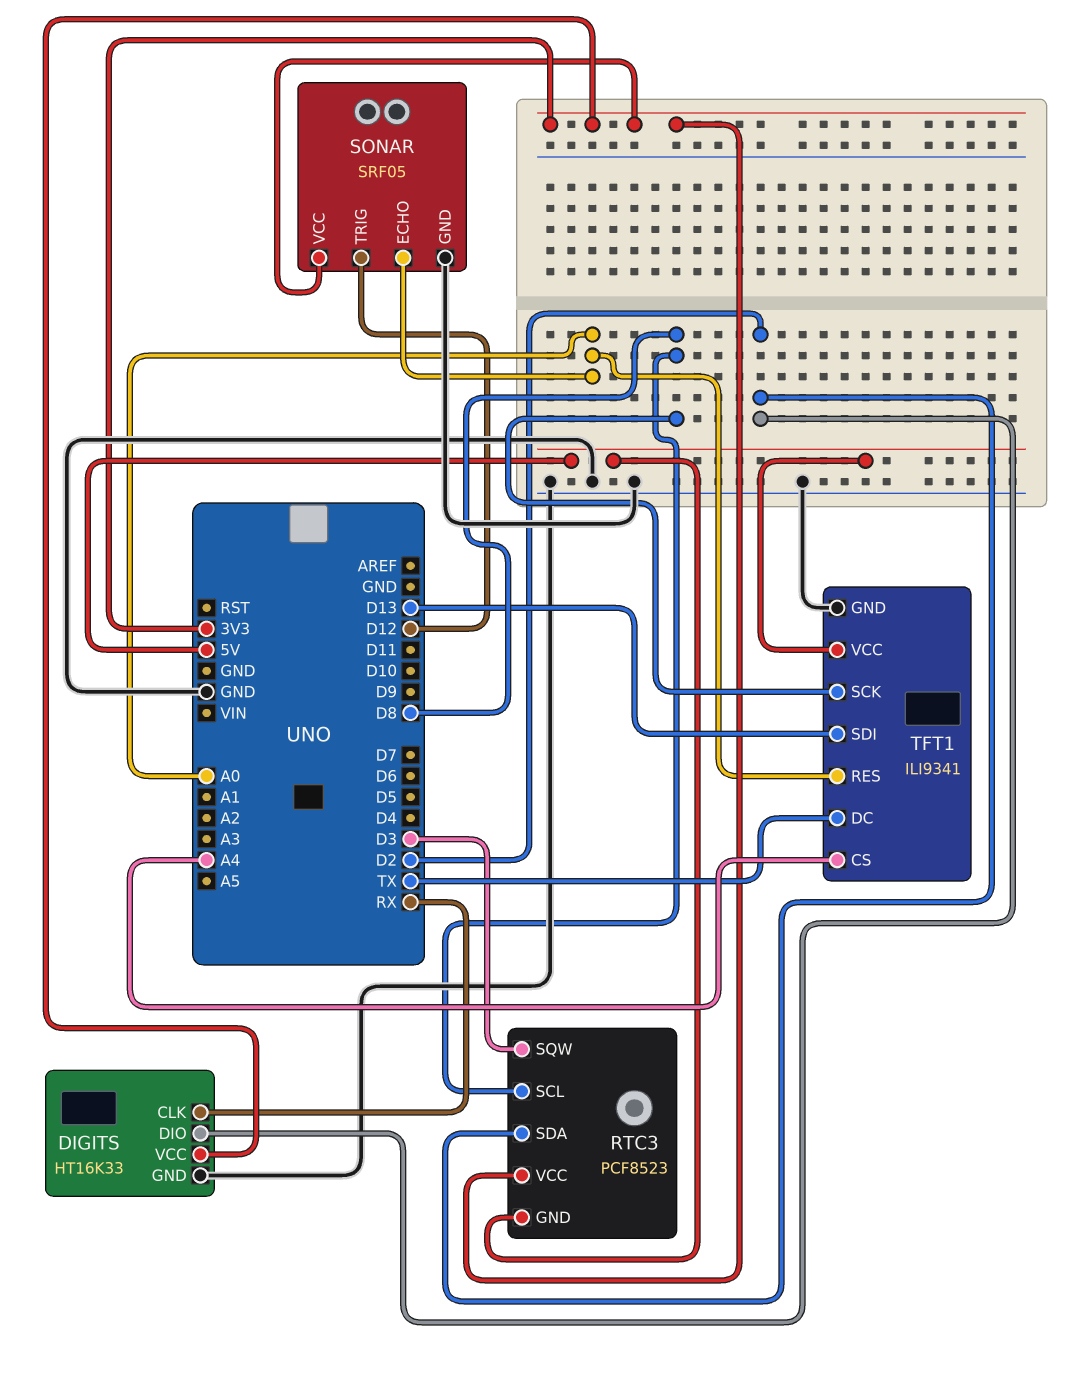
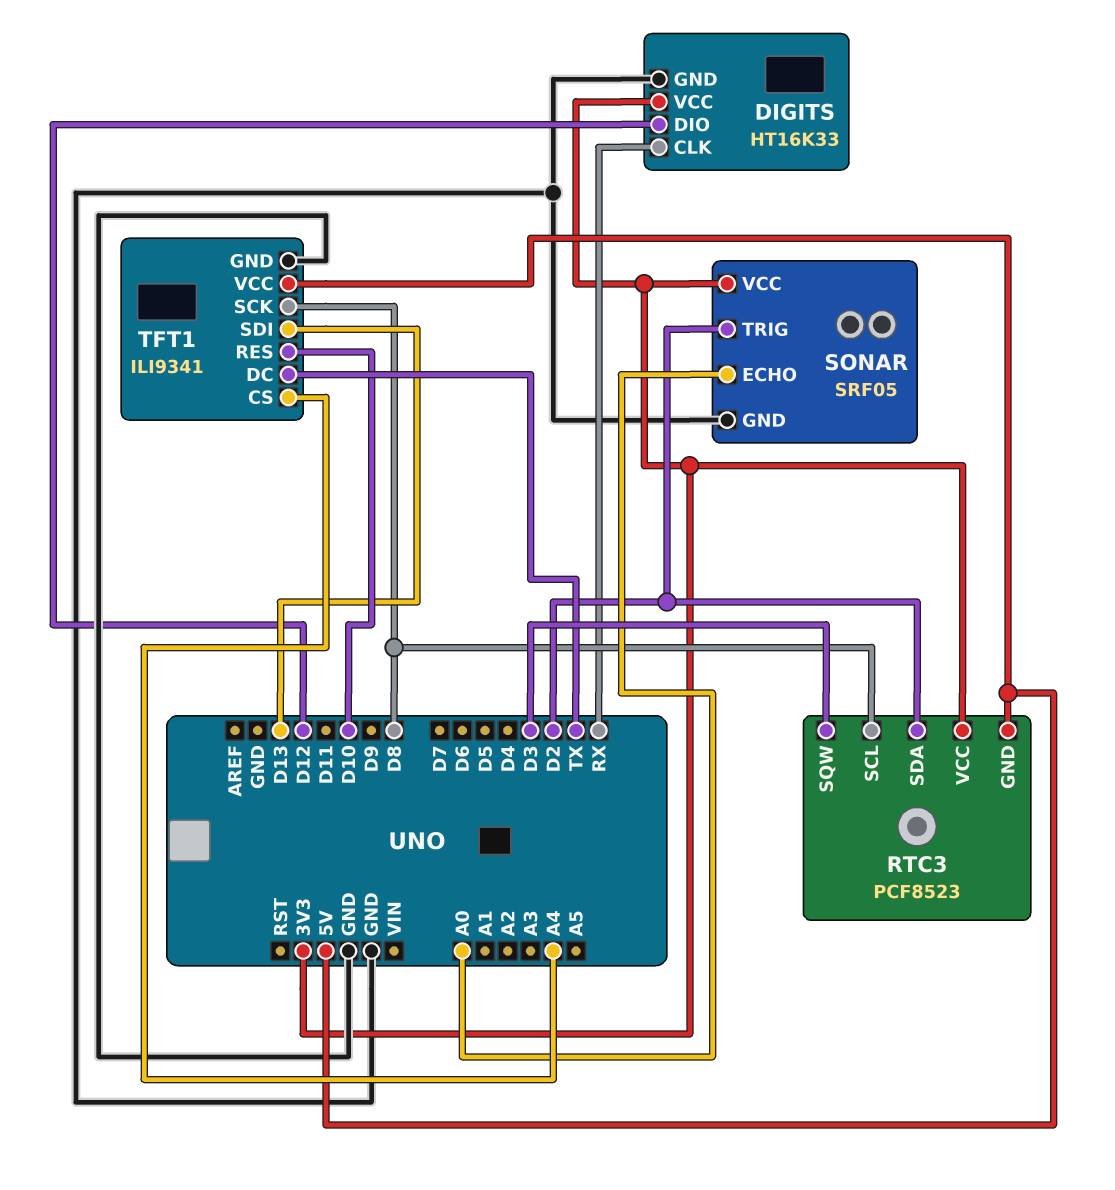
DIGITS pin DIO: D2 -> D12
SONAR pin TRIG: D12 -> D2
TFT1 pin RES: A0 -> D10

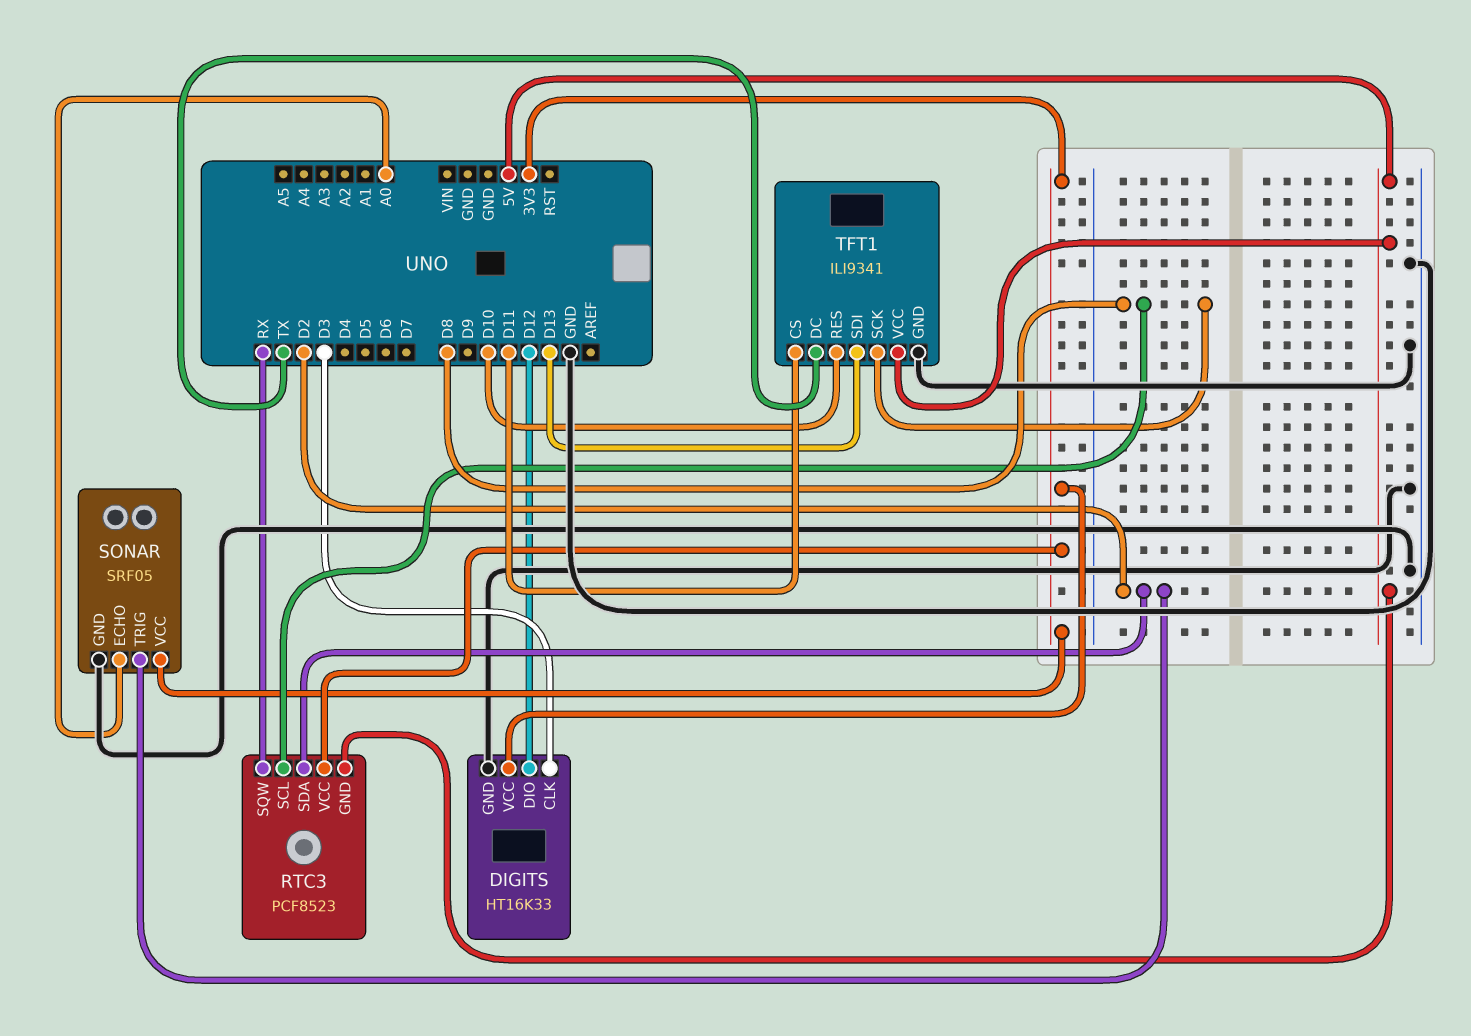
DIGITS pin CLK: RX -> D3
RTC3 pin SQW: D3 -> RX
TFT1 pin CS: A4 -> D11

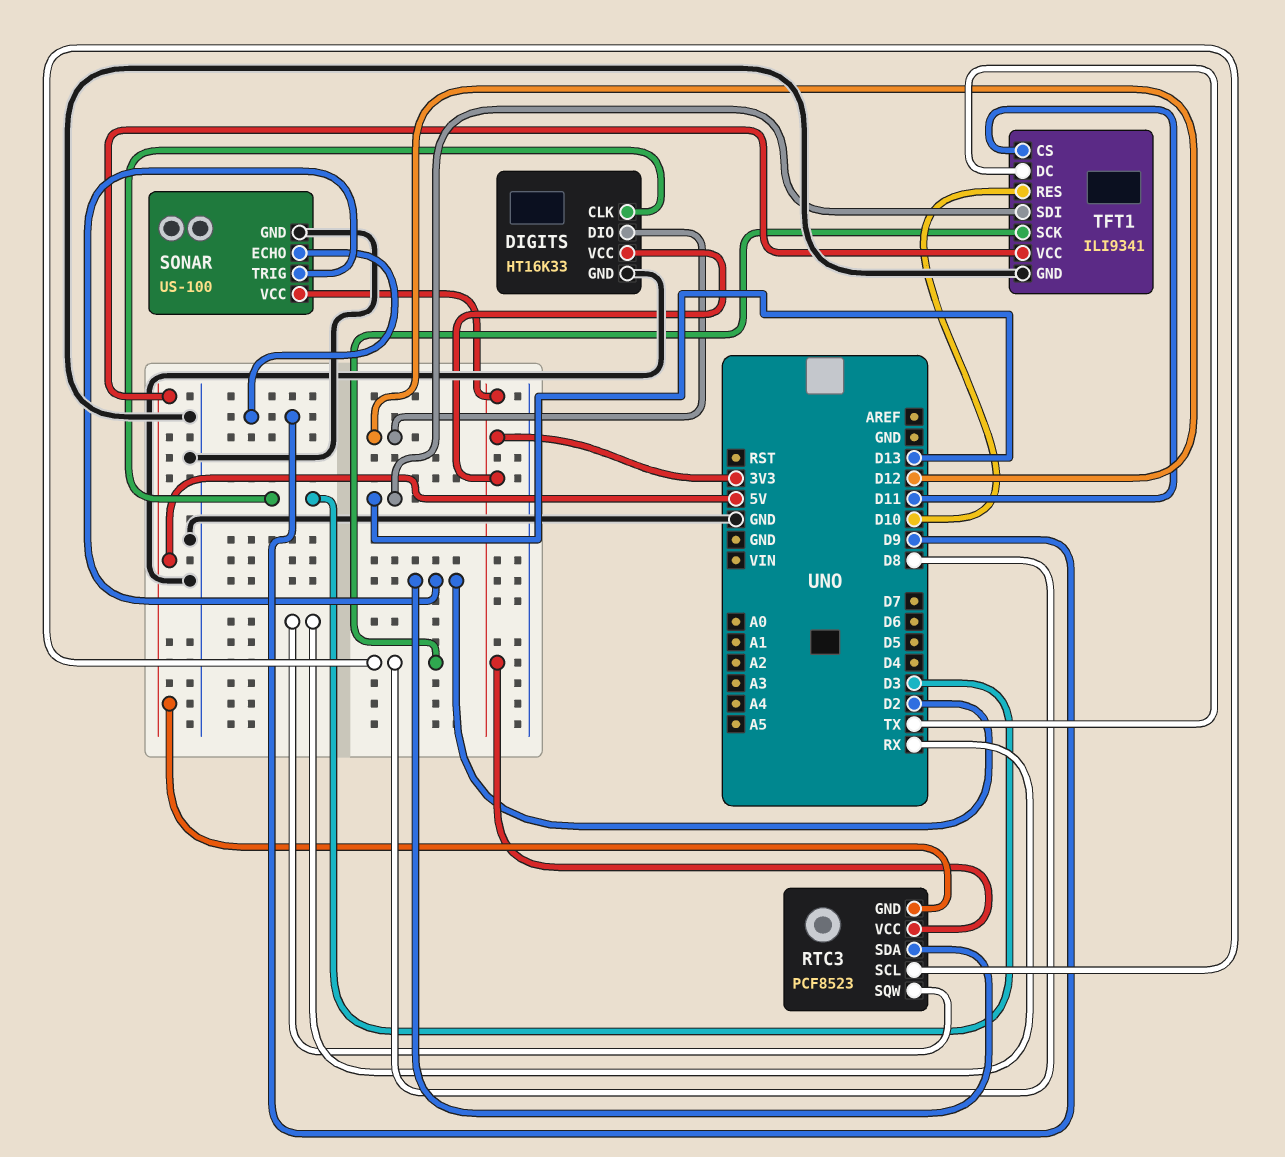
SONAR: SRF05 -> US-100
SONAR pin ECHO: A0 -> D9

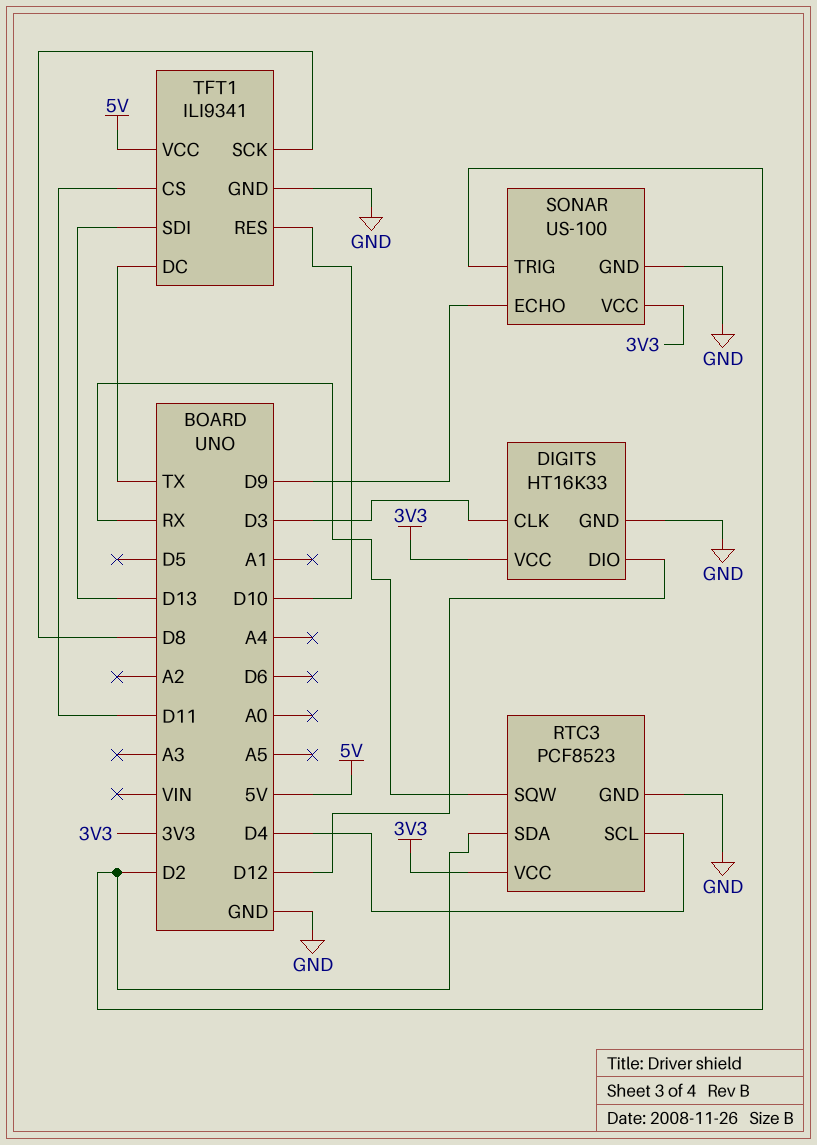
RTC3 pin GND: 5V -> GND
RTC3 pin SCL: D8 -> D4

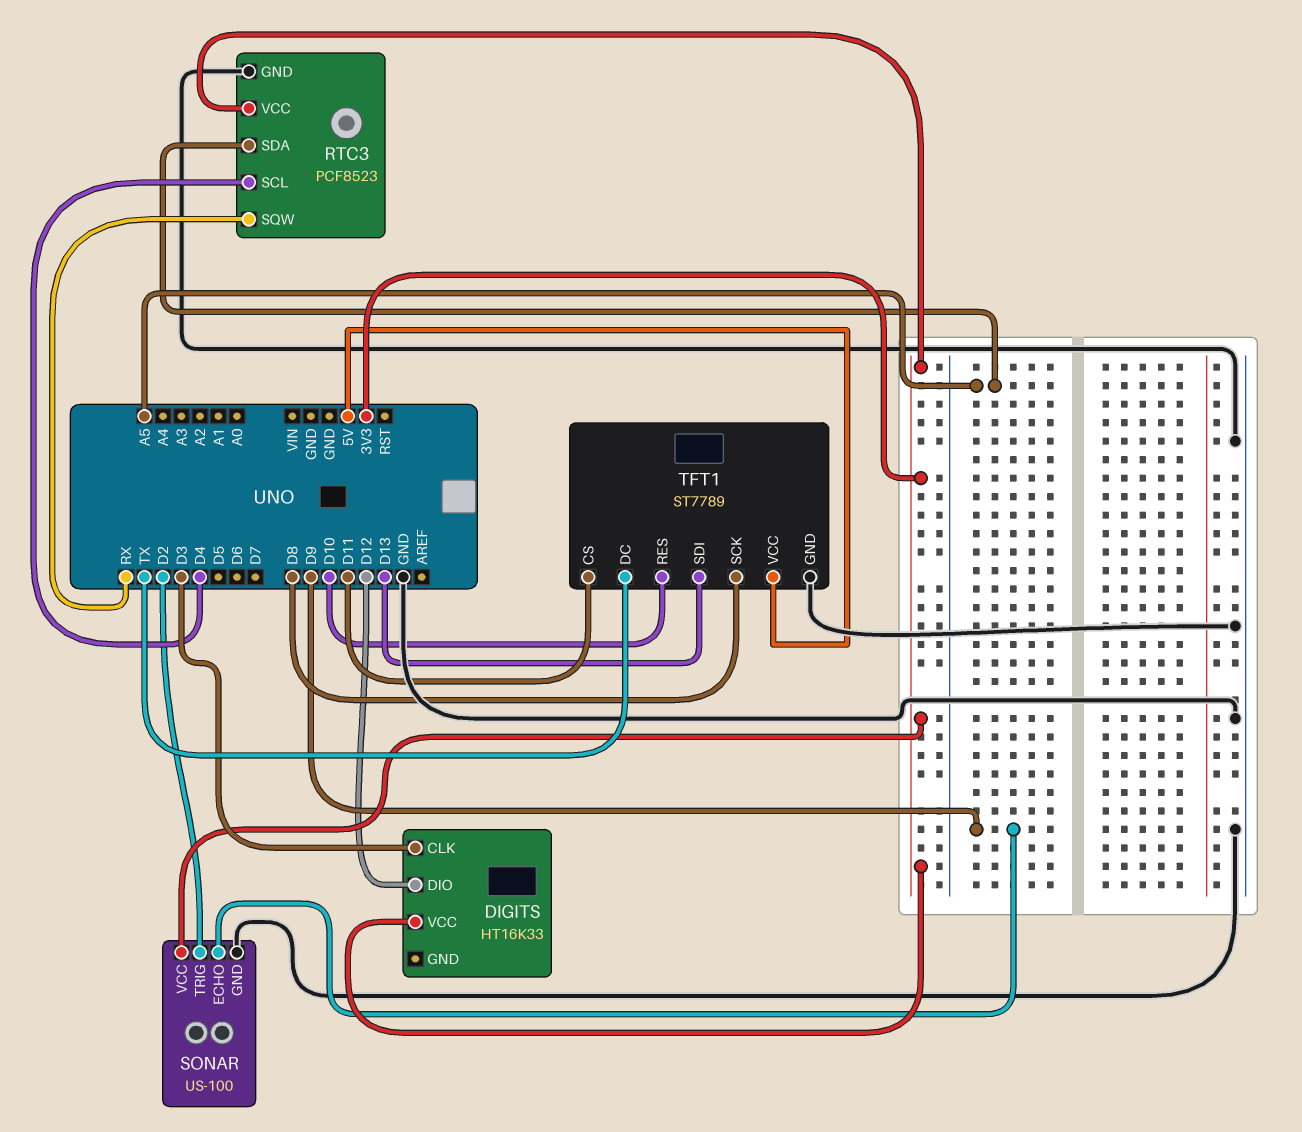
DIGITS pin GND: GND -> none
RTC3 pin SDA: D2 -> A5
TFT1: ILI9341 -> ST7789

